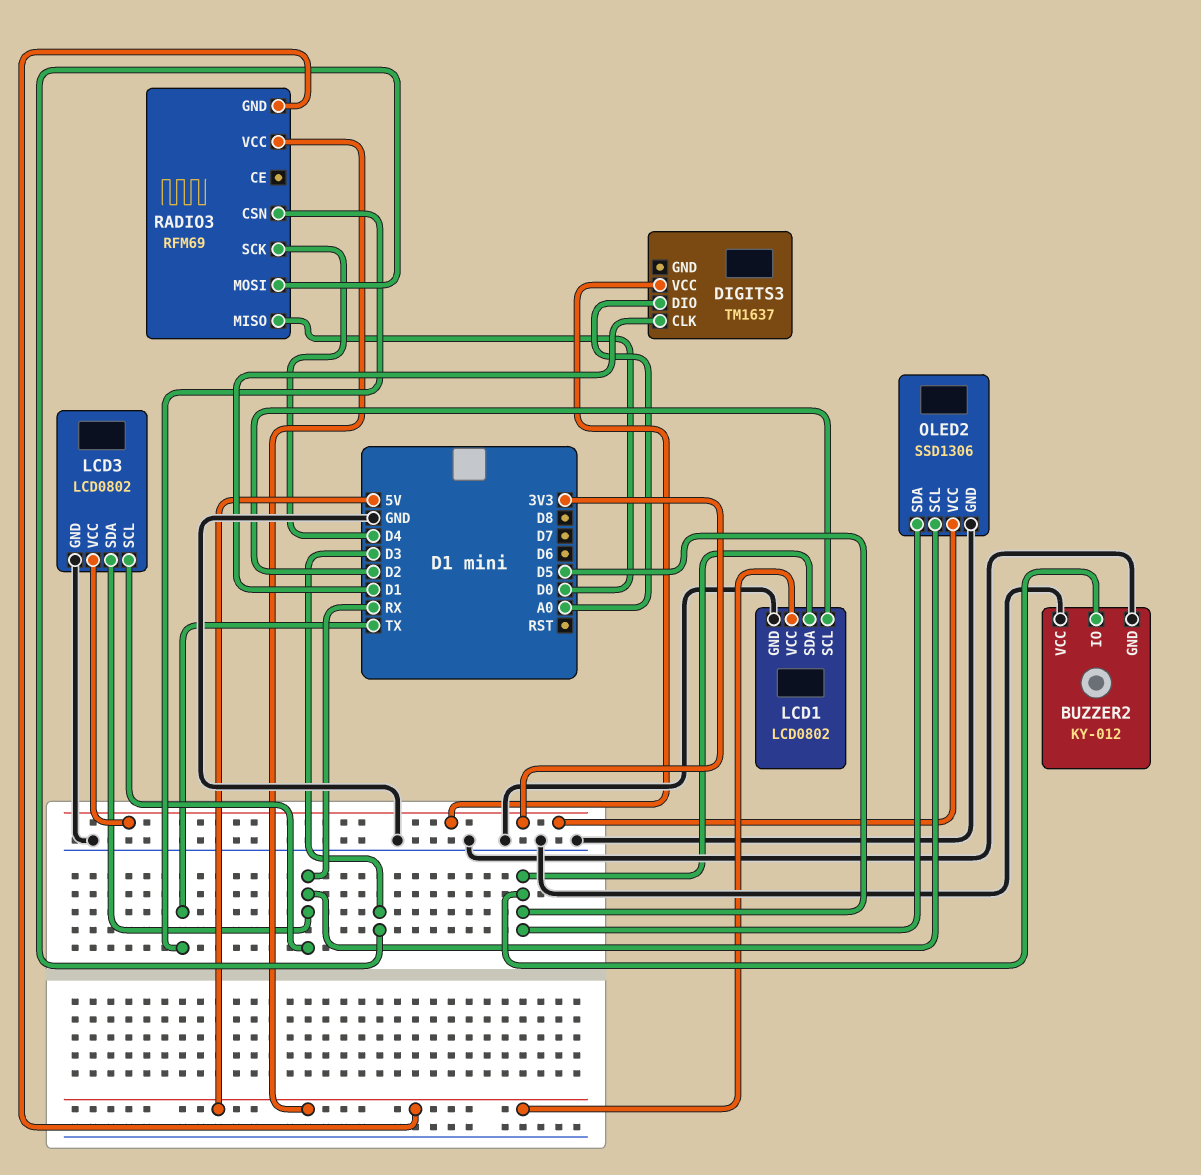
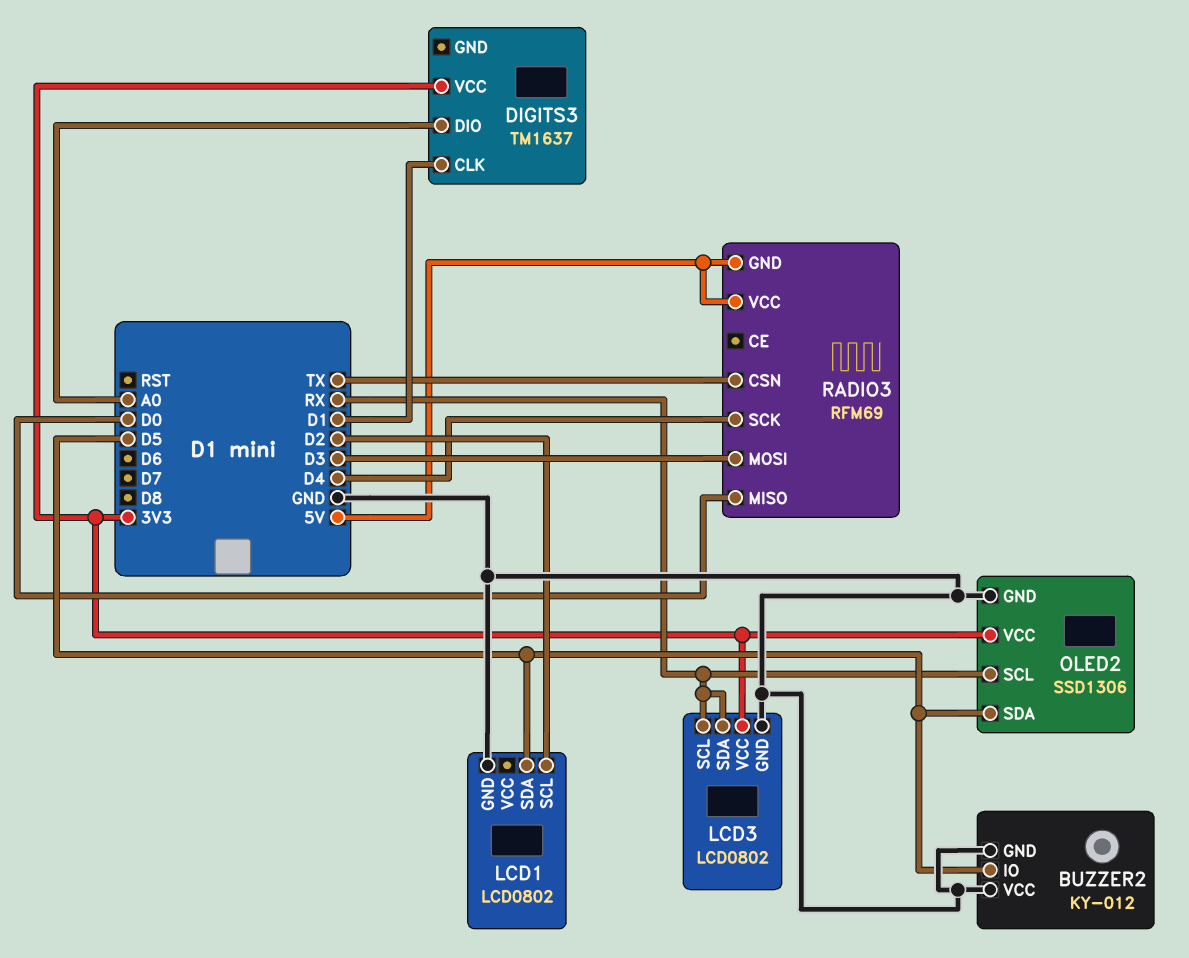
LCD1 pin VCC: 5V -> none

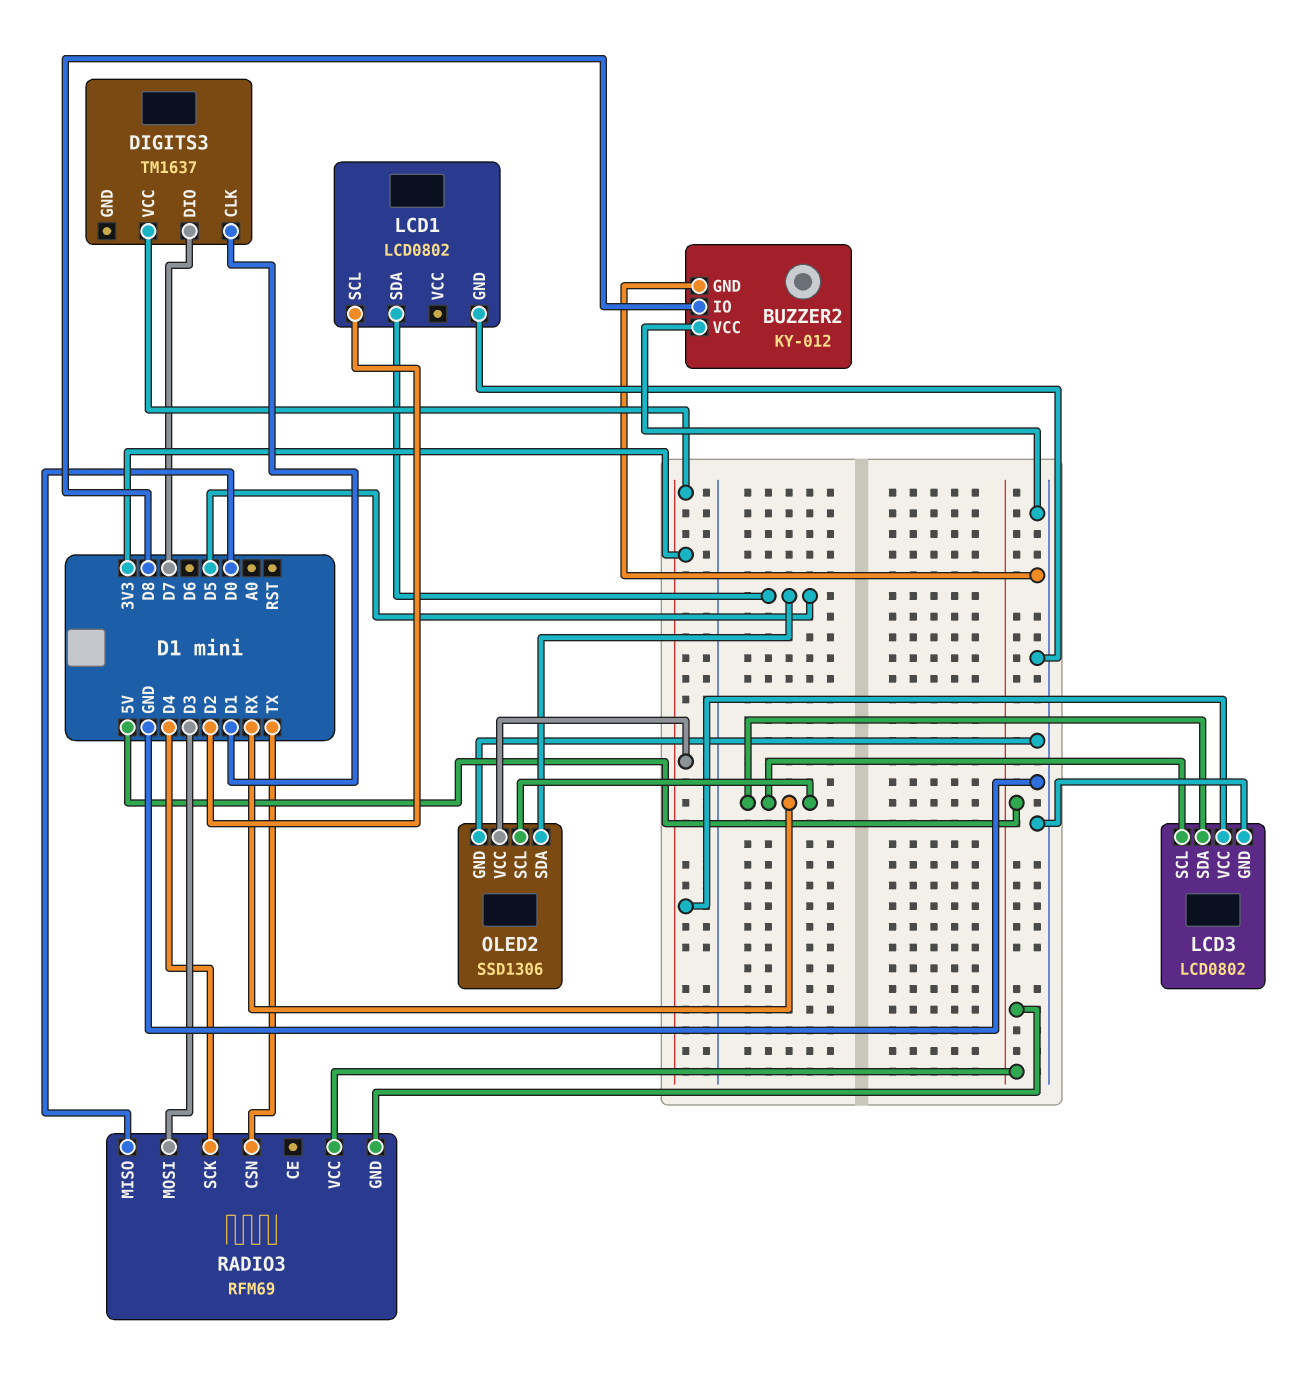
BUZZER2 pin IO: D5 -> D8
DIGITS3 pin DIO: A0 -> D7

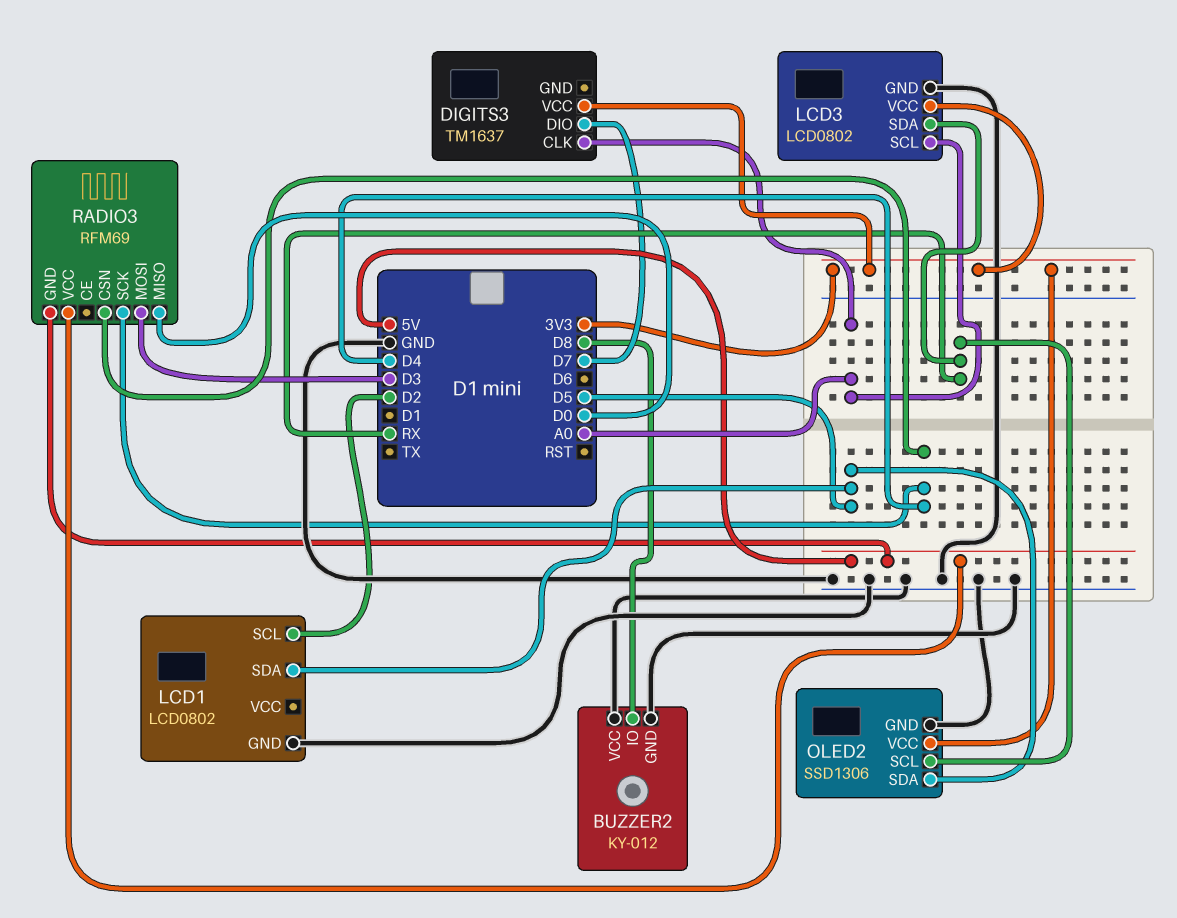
DIGITS3 pin CLK: D1 -> A0
LCD3 pin SCL: RX -> A0
RADIO3 pin CSN: TX -> D4

